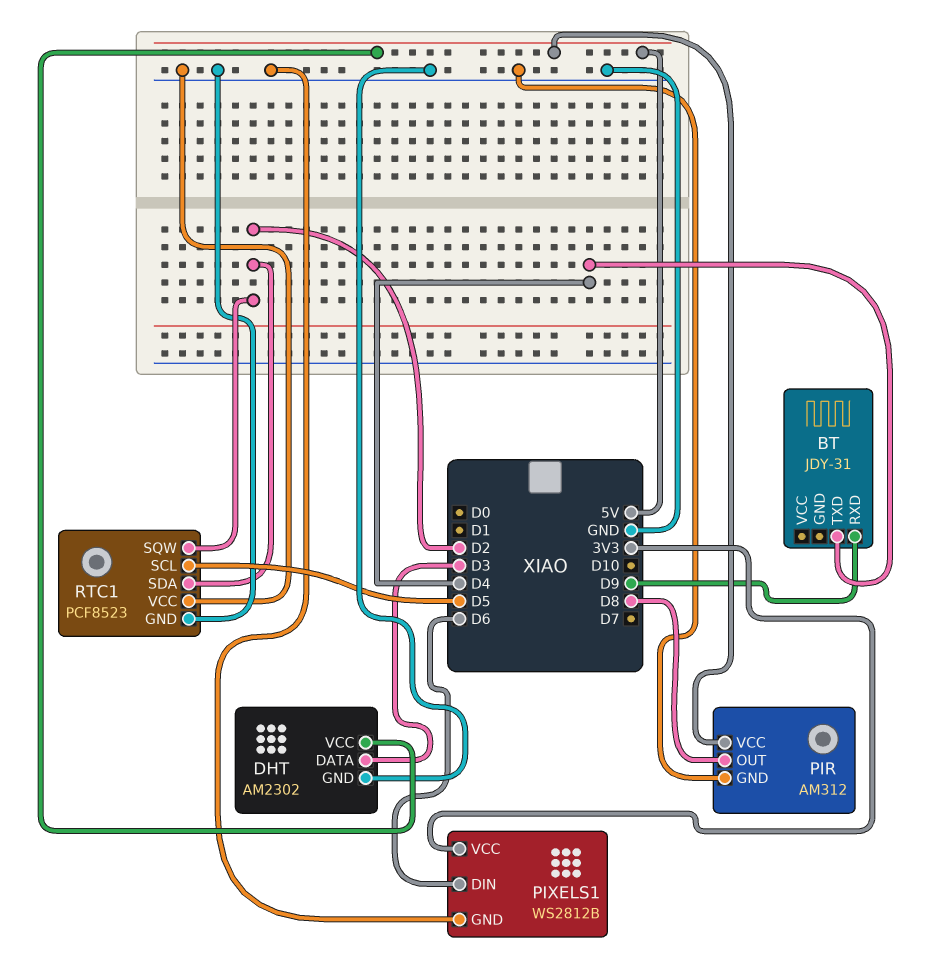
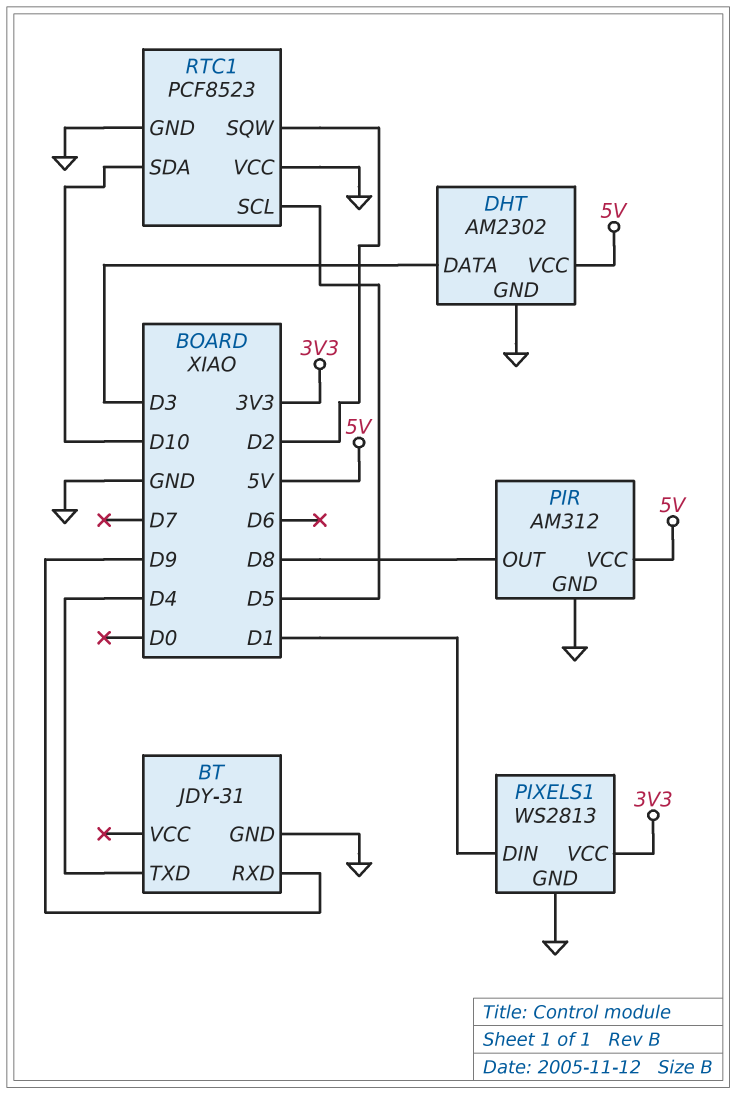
BT pin GND: none -> GND
PIXELS1: WS2812B -> WS2813
PIXELS1 pin DIN: D6 -> D1
RTC1 pin SDA: D2 -> D10

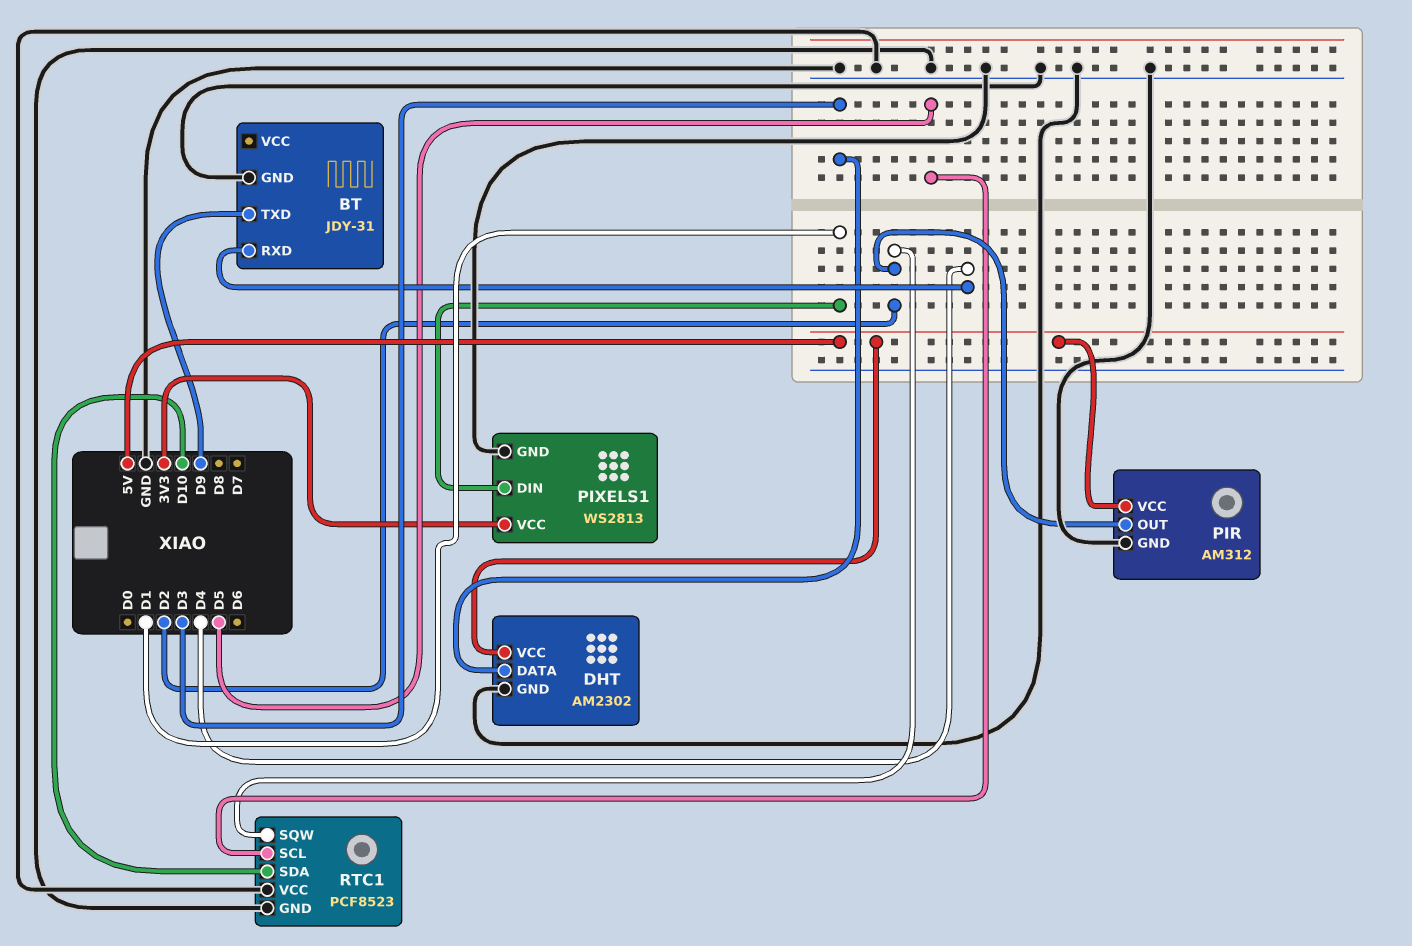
BT pin RXD: D9 -> D4
BT pin TXD: D4 -> D9
PIR pin OUT: D8 -> D2

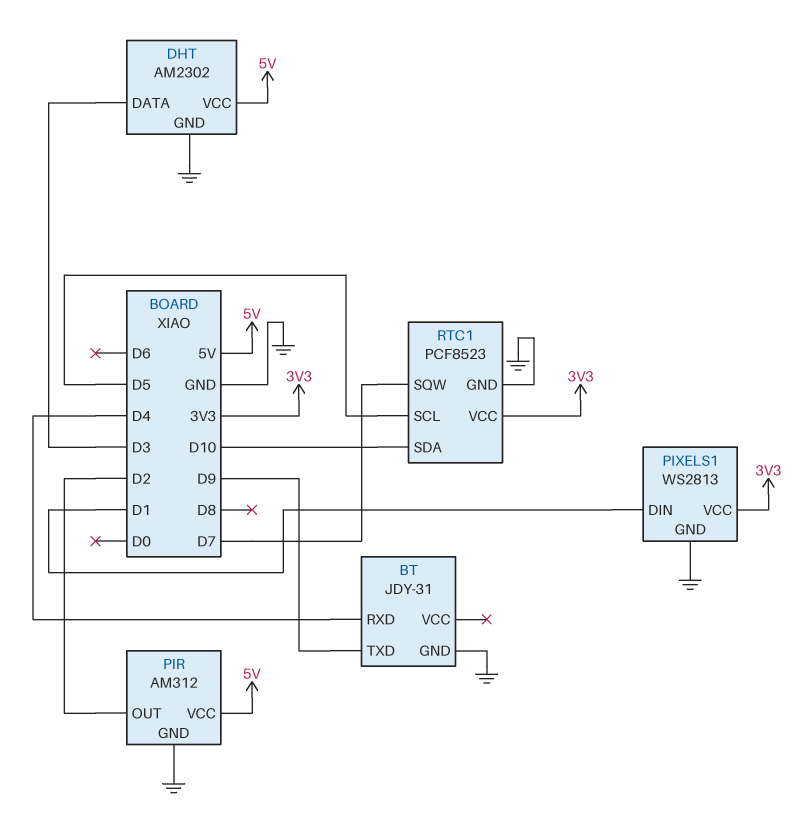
RTC1 pin SQW: D2 -> D7
RTC1 pin VCC: GND -> 3V3

